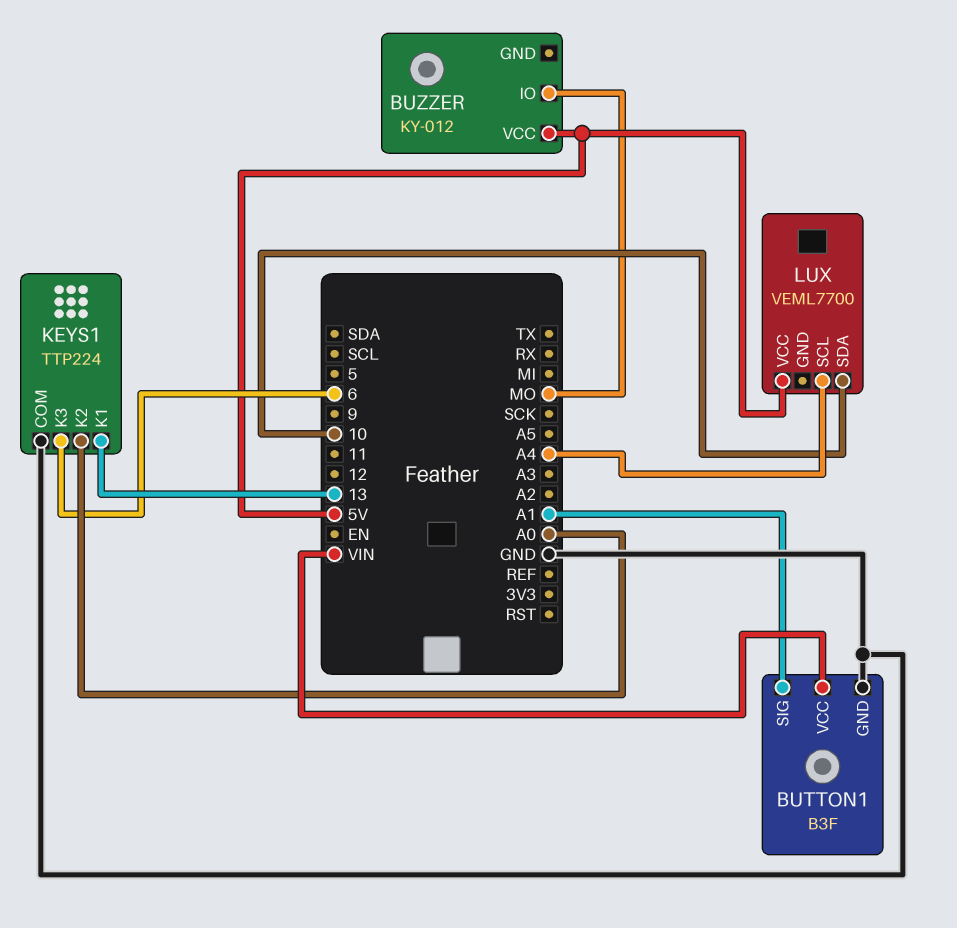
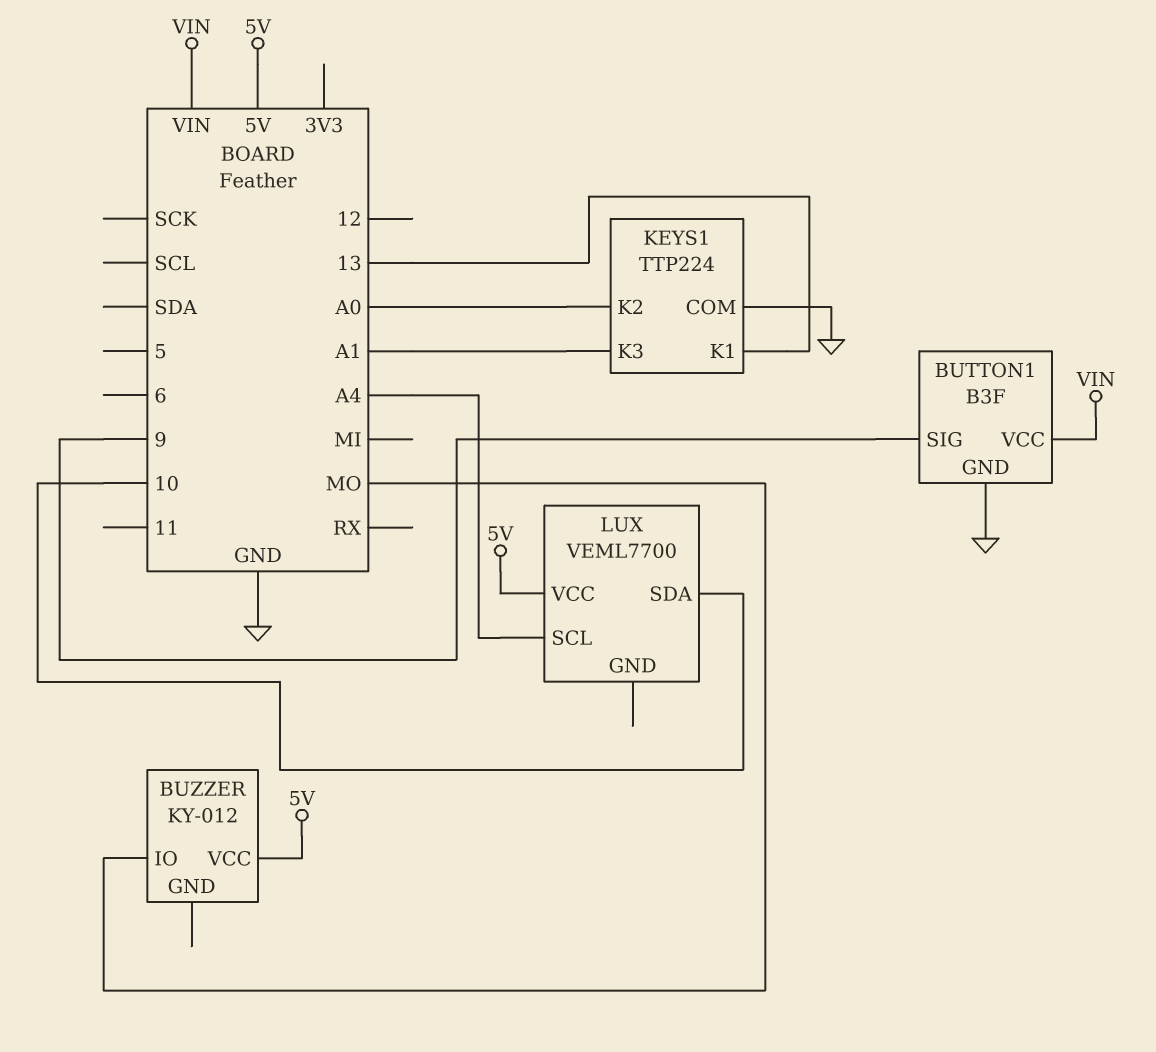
BUTTON1 pin SIG: A1 -> 9
KEYS1 pin K3: 6 -> A1

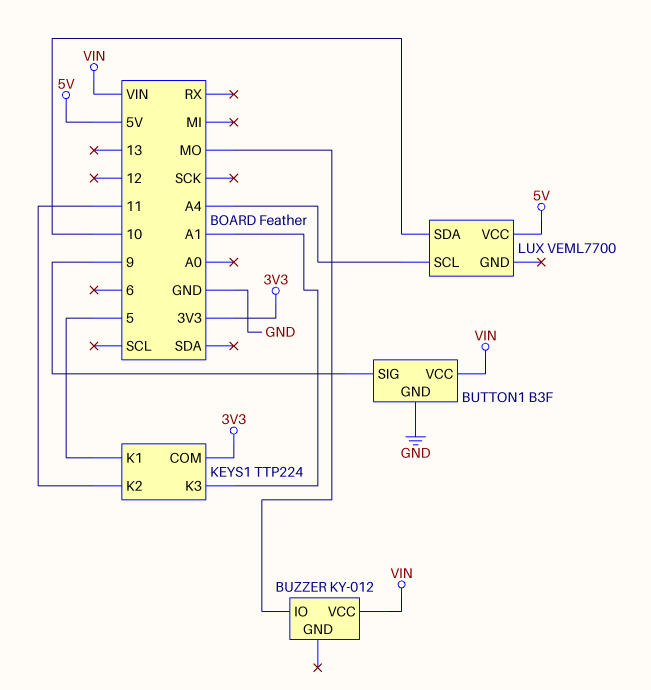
BUZZER pin VCC: 5V -> VIN
KEYS1 pin COM: GND -> 3V3
KEYS1 pin K1: 13 -> 5
KEYS1 pin K2: A0 -> 11

